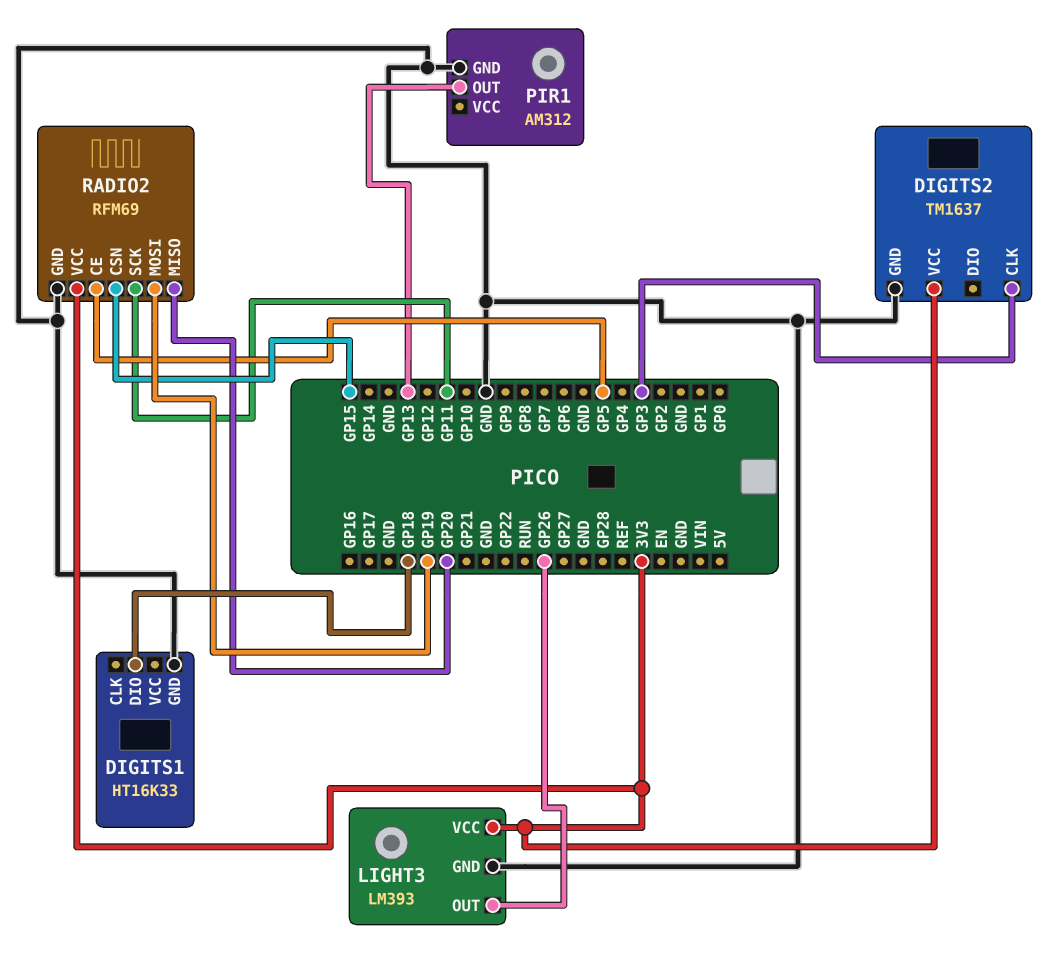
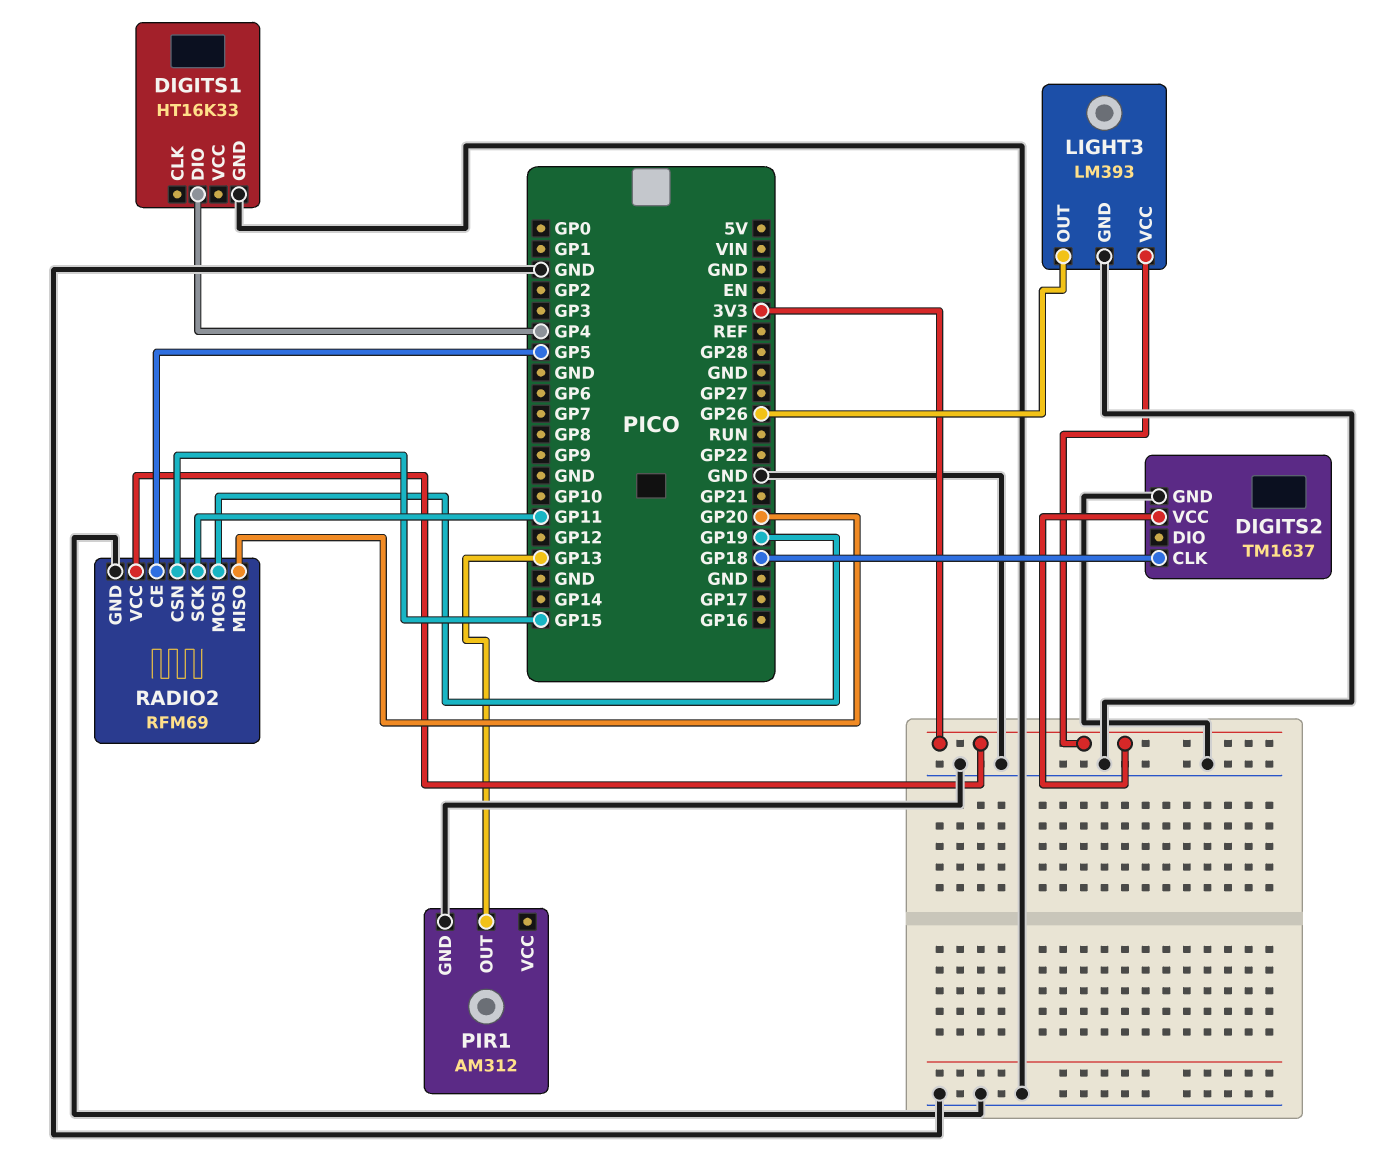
DIGITS1 pin DIO: GP18 -> GP4
DIGITS2 pin CLK: GP3 -> GP18

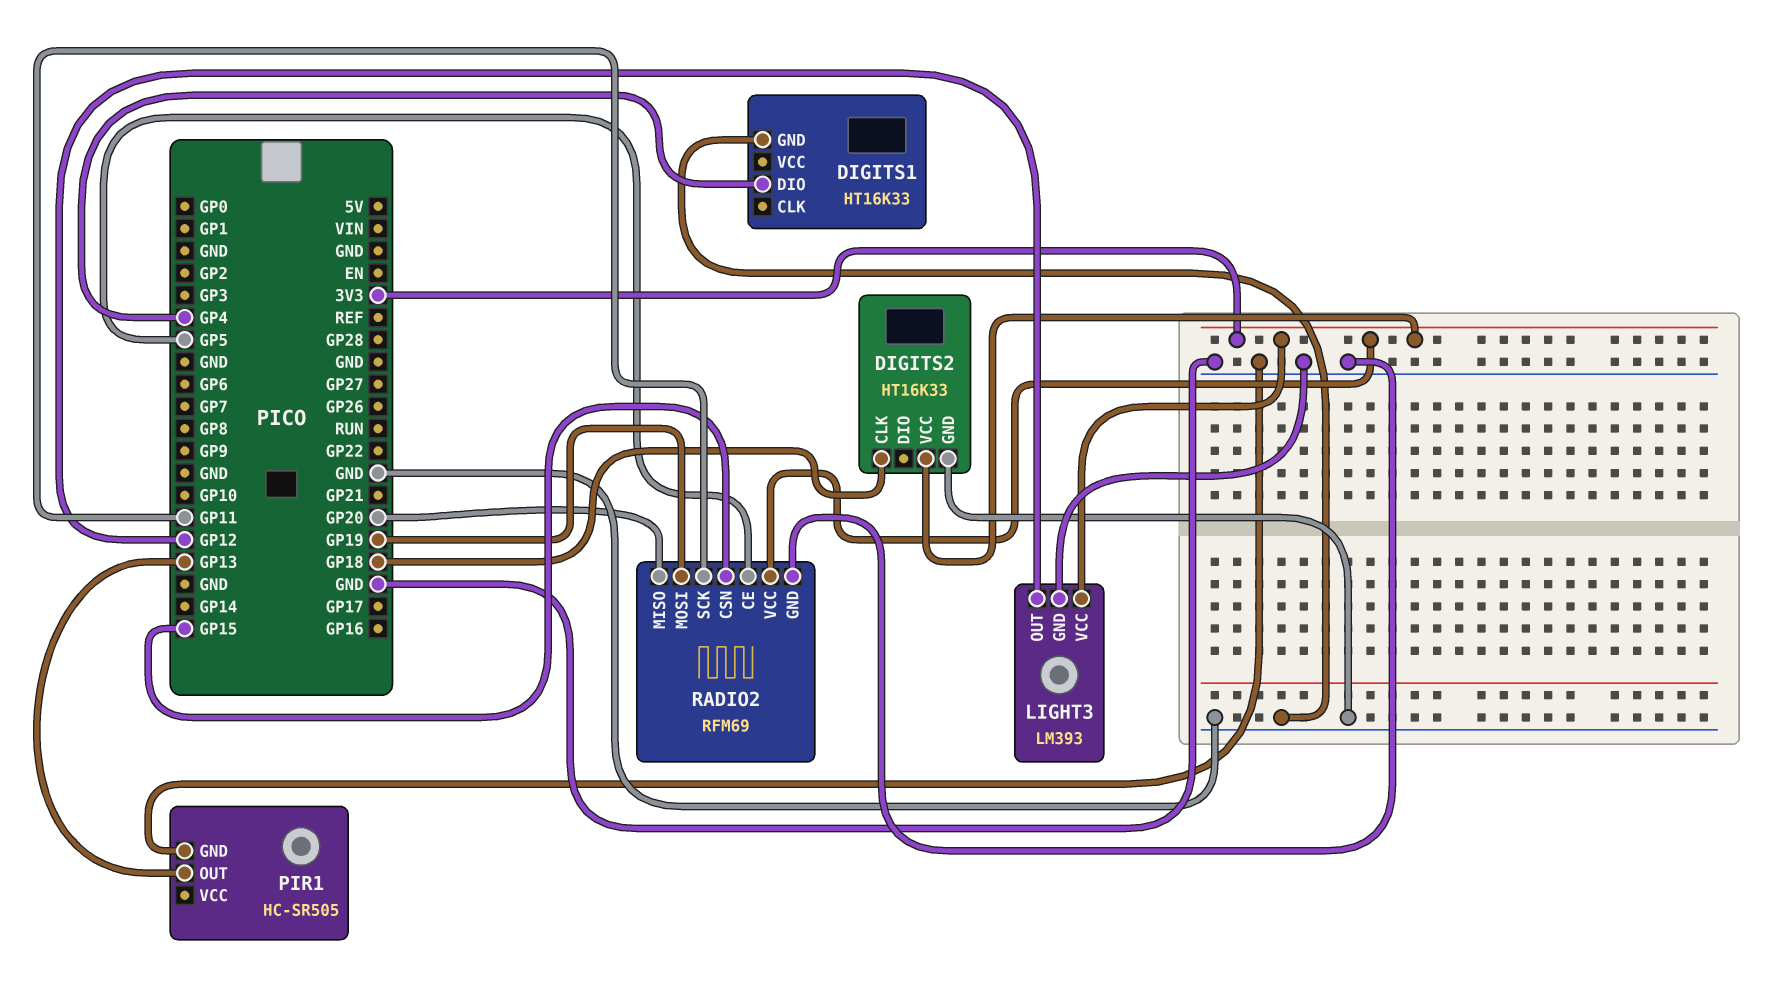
DIGITS2: TM1637 -> HT16K33
LIGHT3 pin OUT: GP26 -> GP12
PIR1: AM312 -> HC-SR505

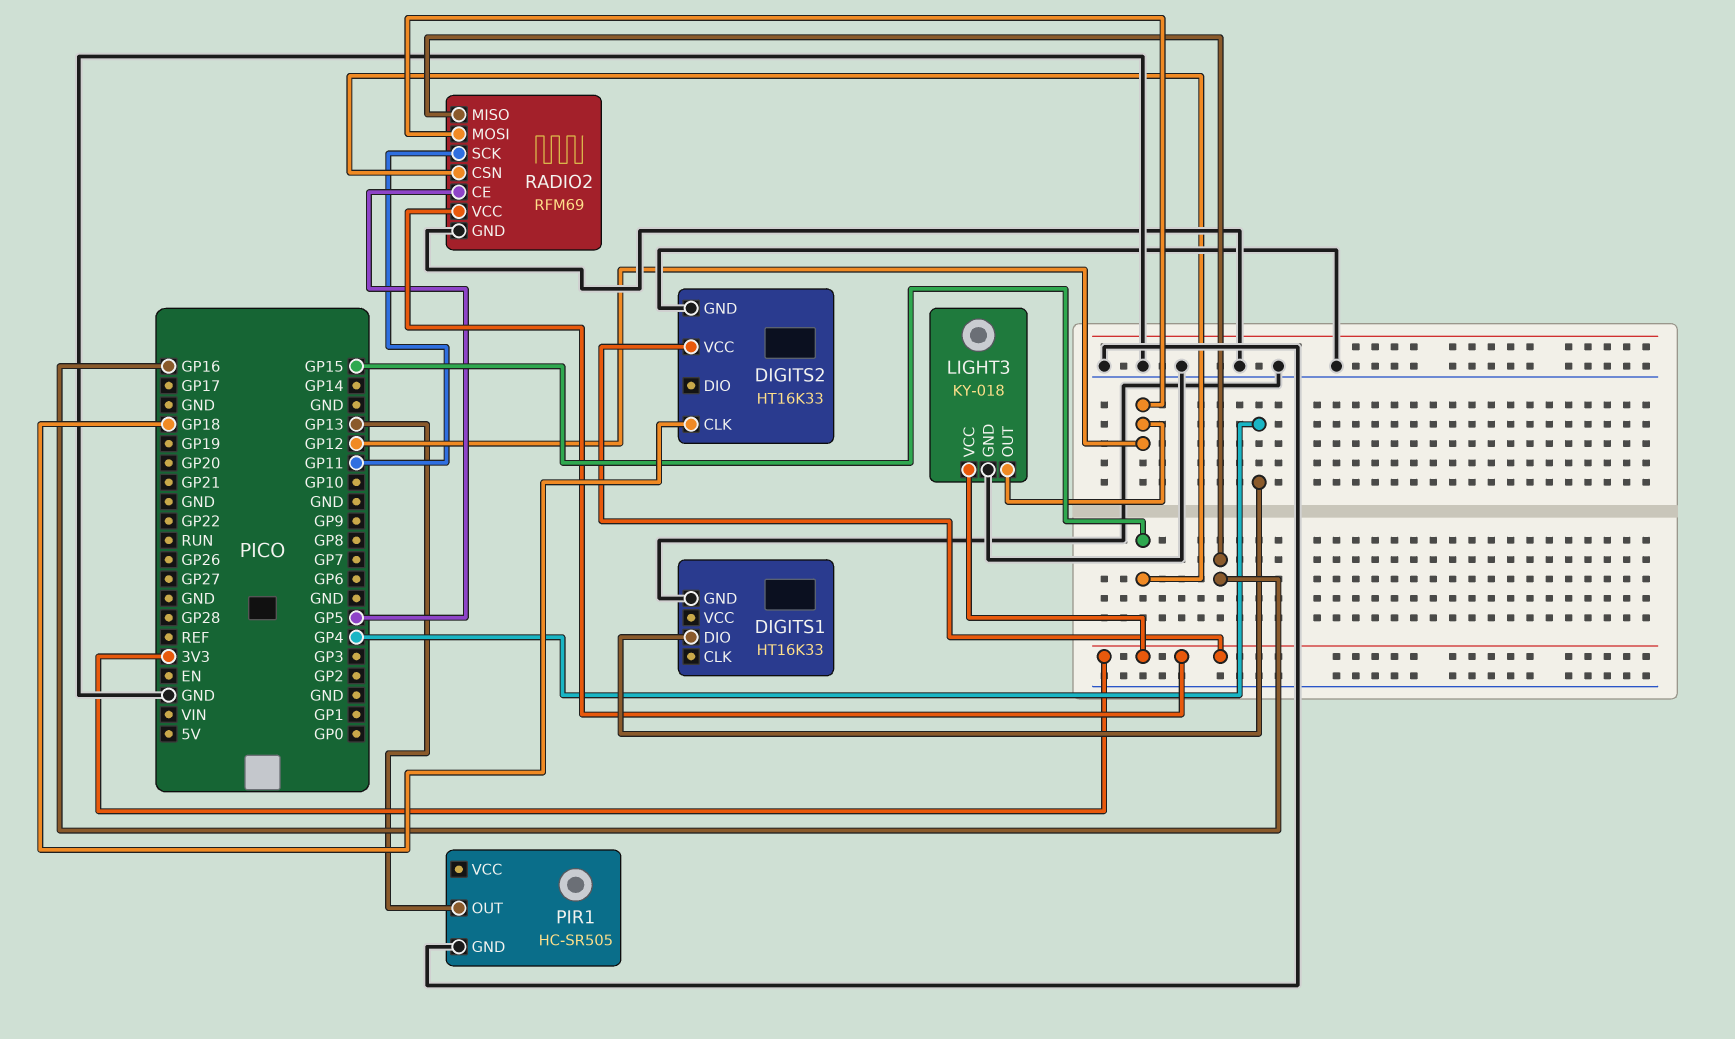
LIGHT3: LM393 -> KY-018
RADIO2 pin MISO: GP20 -> GP16
RADIO2 pin MOSI: GP19 -> GP12

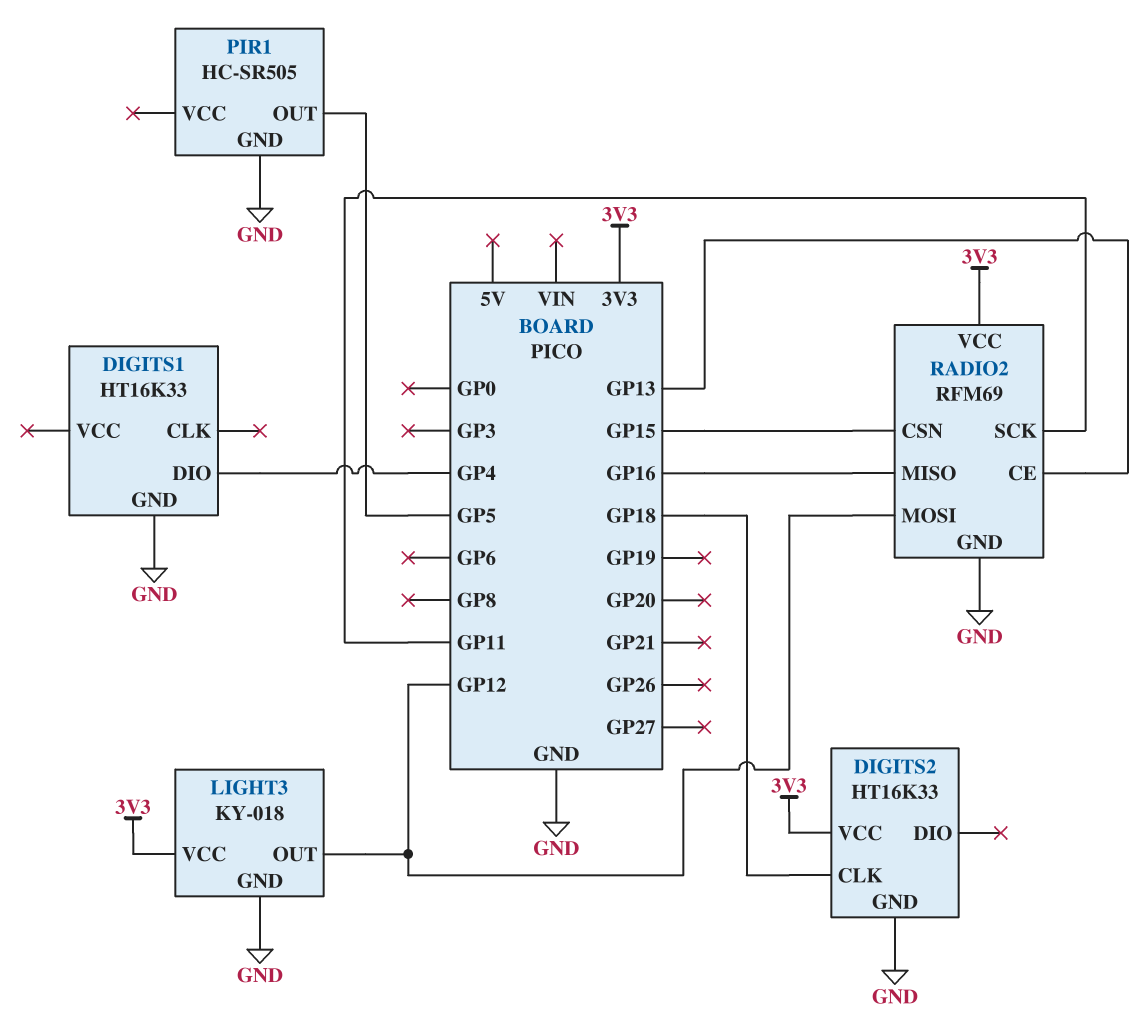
PIR1 pin OUT: GP13 -> GP5
RADIO2 pin CE: GP5 -> GP13

